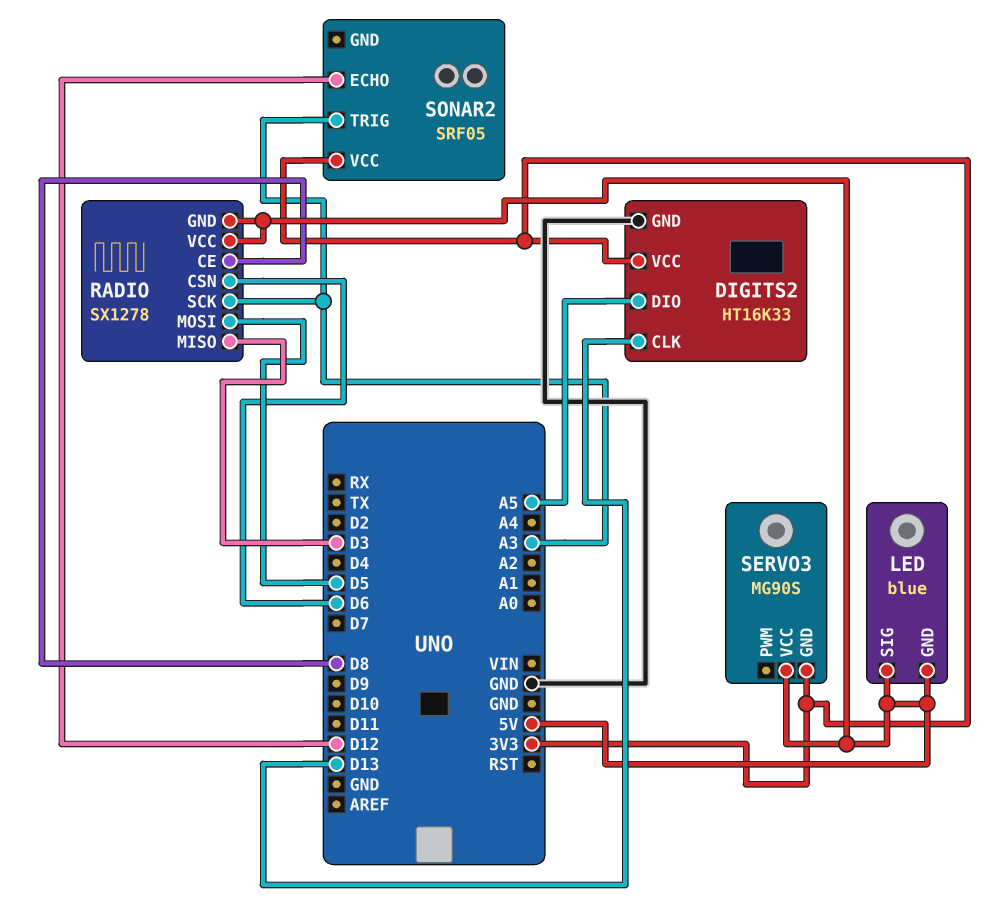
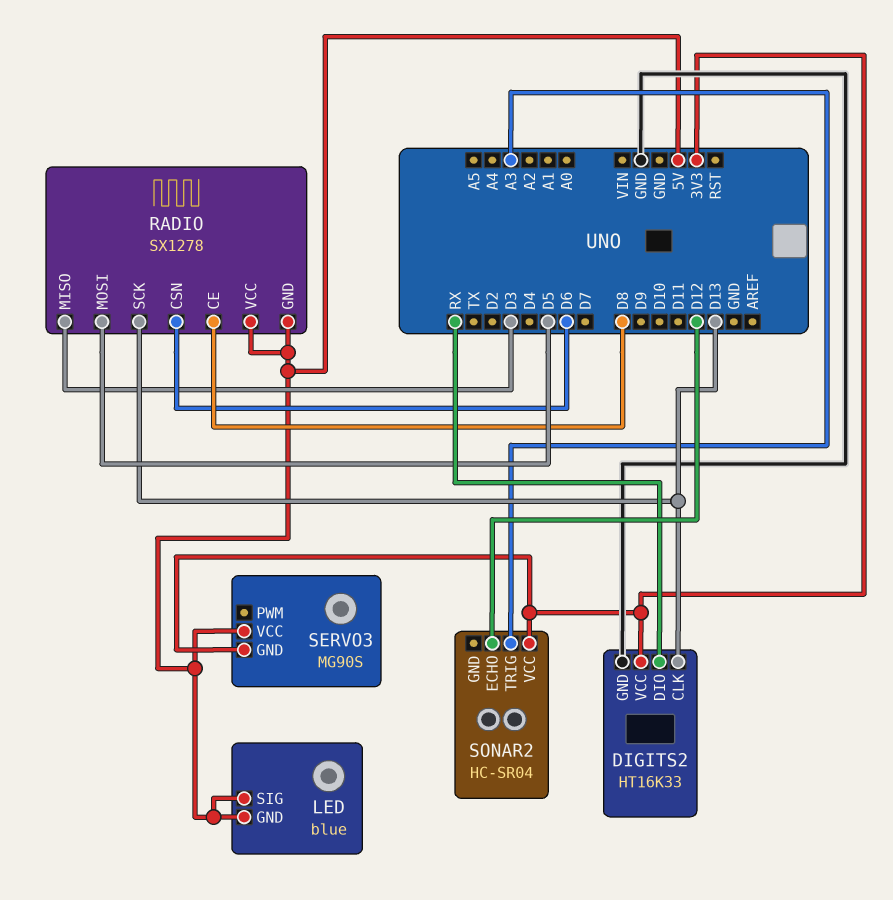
DIGITS2 pin DIO: A5 -> RX
RADIO pin SCK: A3 -> D13
SONAR2: SRF05 -> HC-SR04

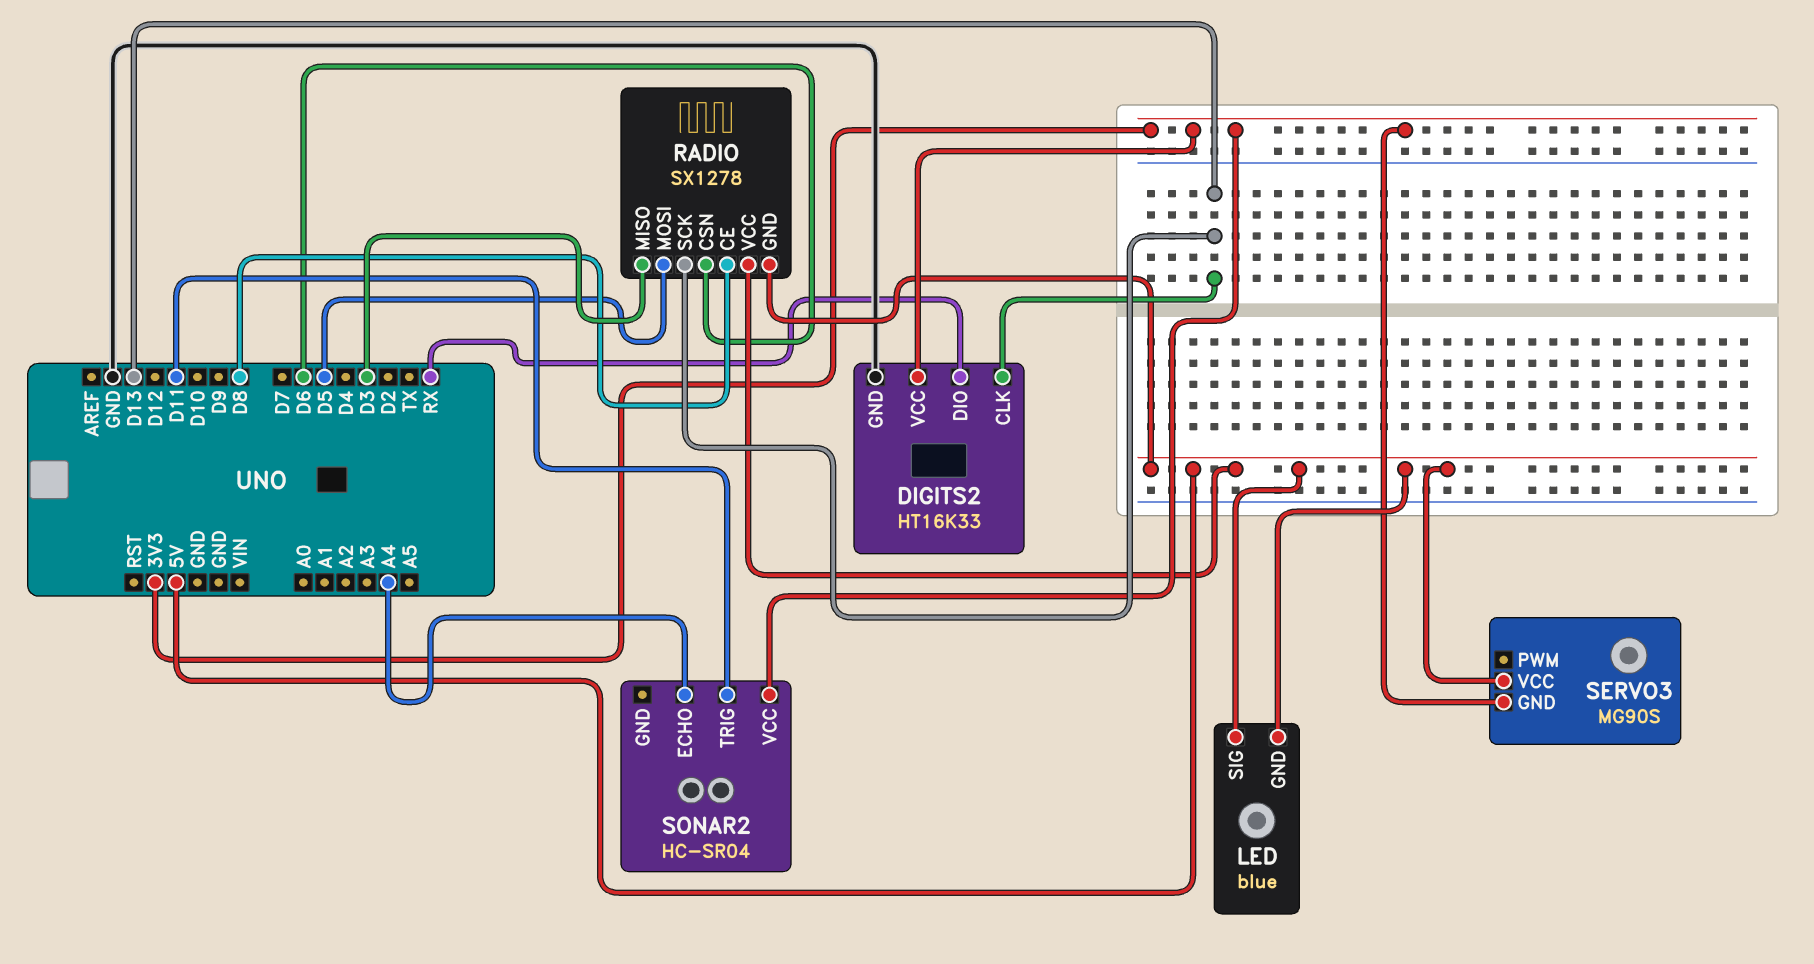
SONAR2 pin ECHO: D12 -> A4
SONAR2 pin TRIG: A3 -> D11

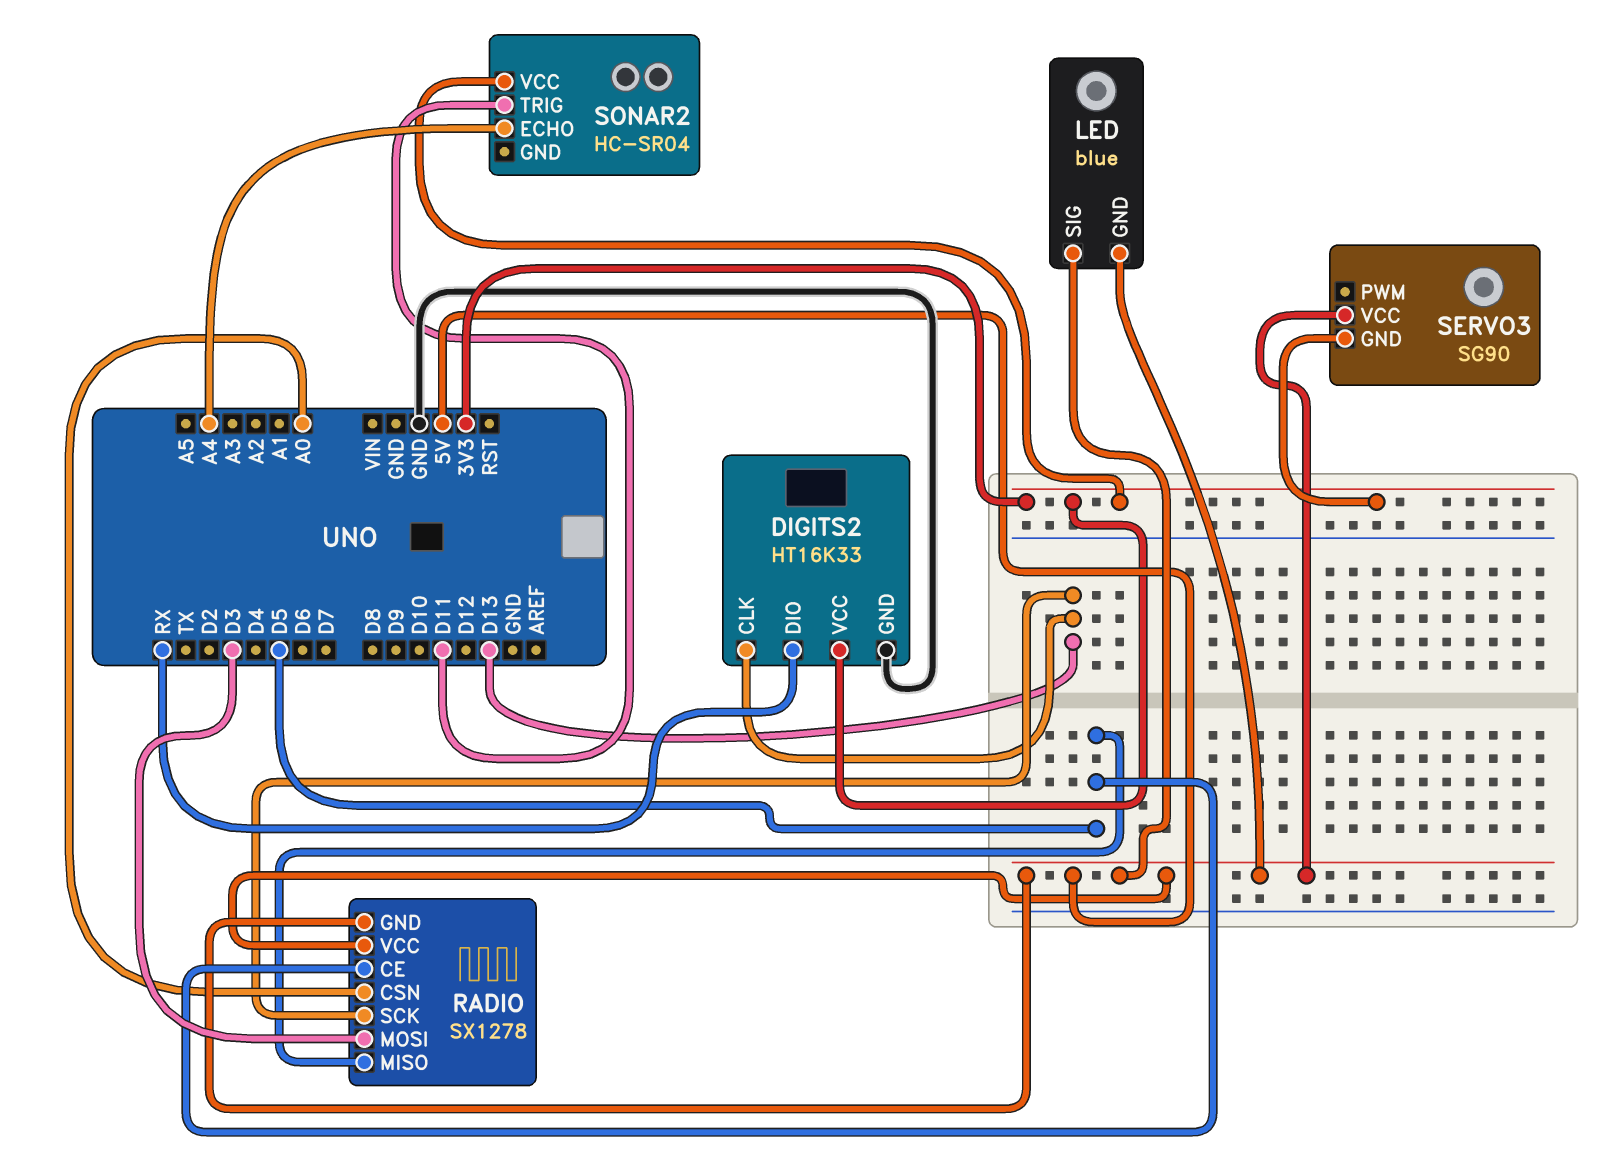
RADIO pin CE: D8 -> D5
RADIO pin CSN: D6 -> A0
RADIO pin MISO: D3 -> D5
RADIO pin MOSI: D5 -> D3
SERVO3: MG90S -> SG90

